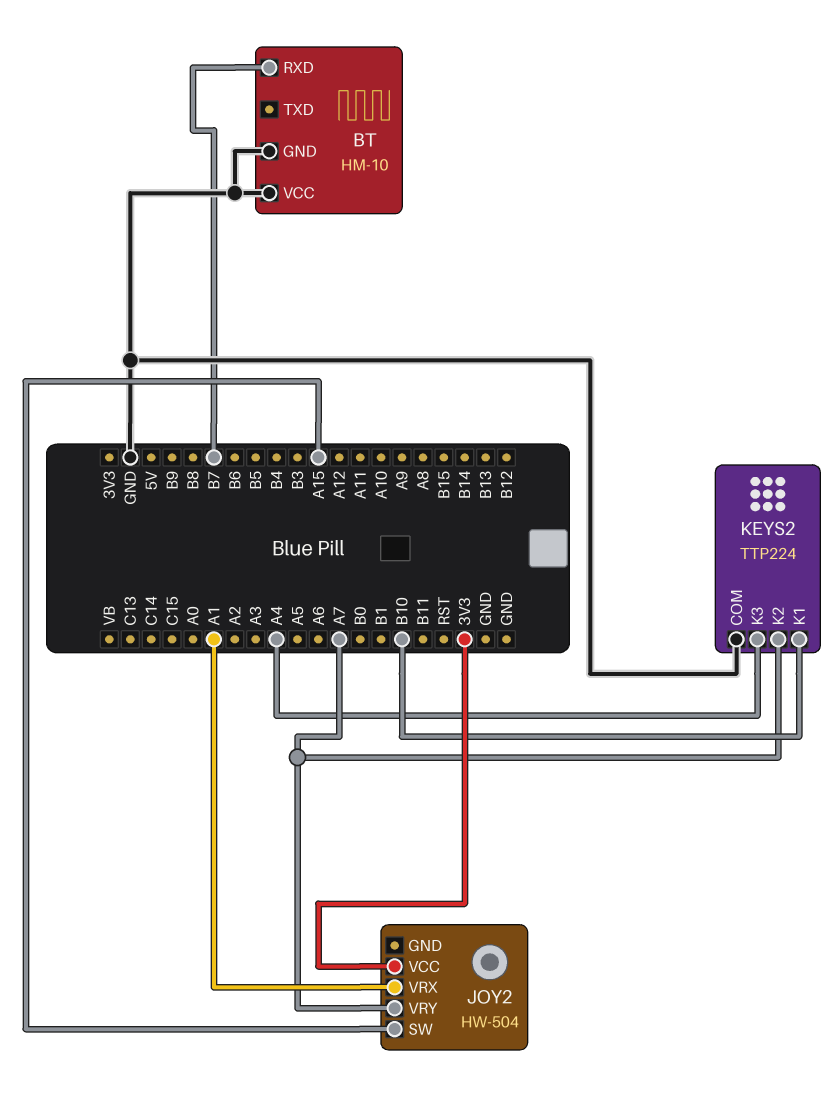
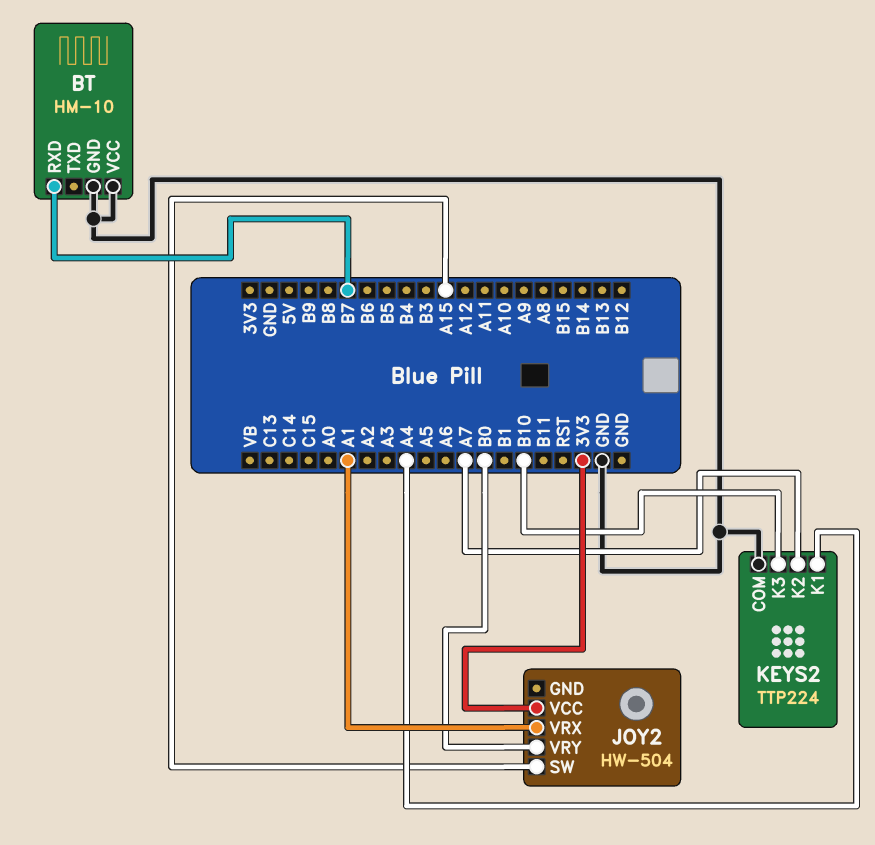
JOY2 pin VRY: A7 -> B0
KEYS2 pin K1: B10 -> A4
KEYS2 pin K3: A4 -> B10

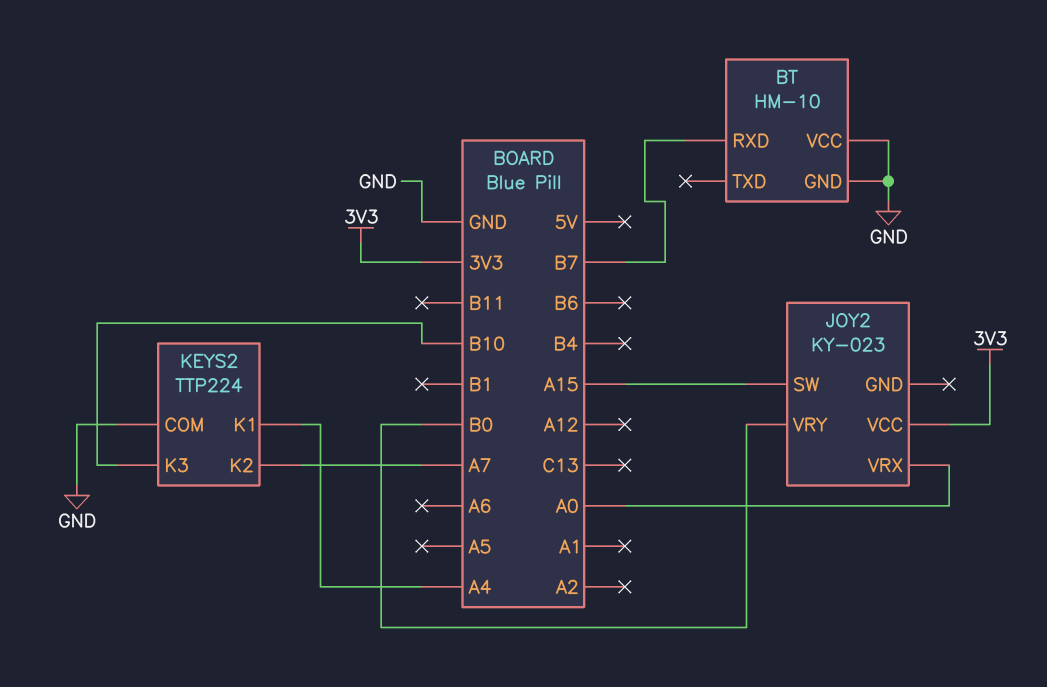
JOY2: HW-504 -> KY-023
JOY2 pin VRX: A1 -> A0

